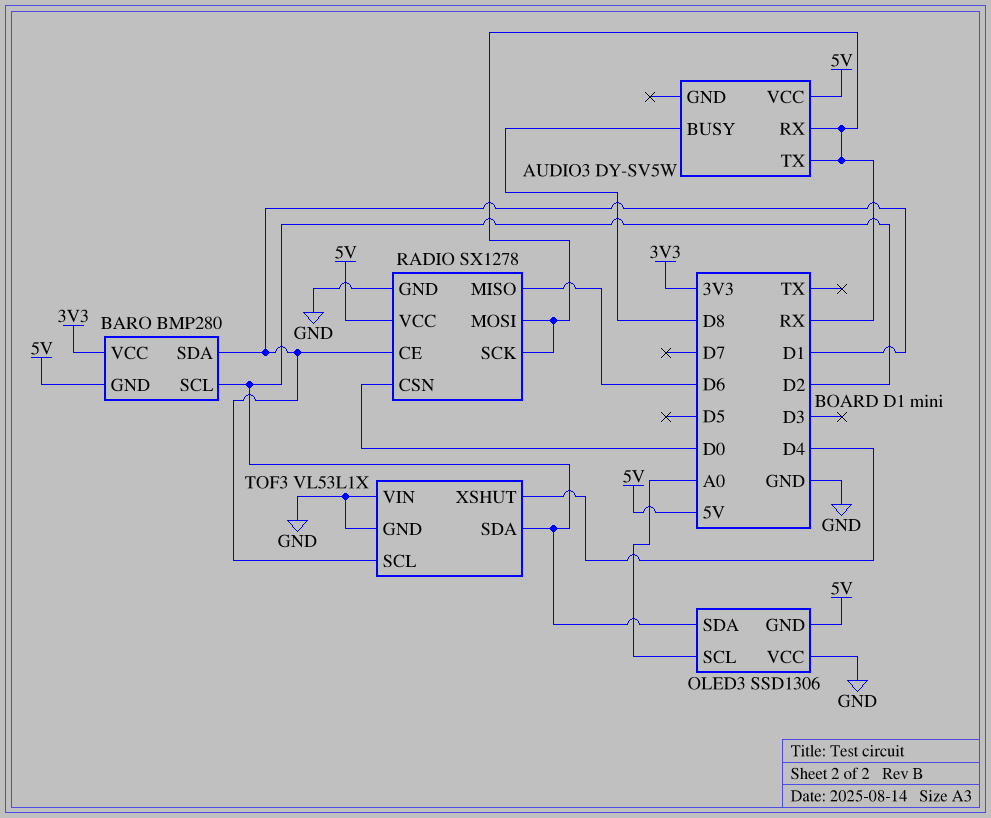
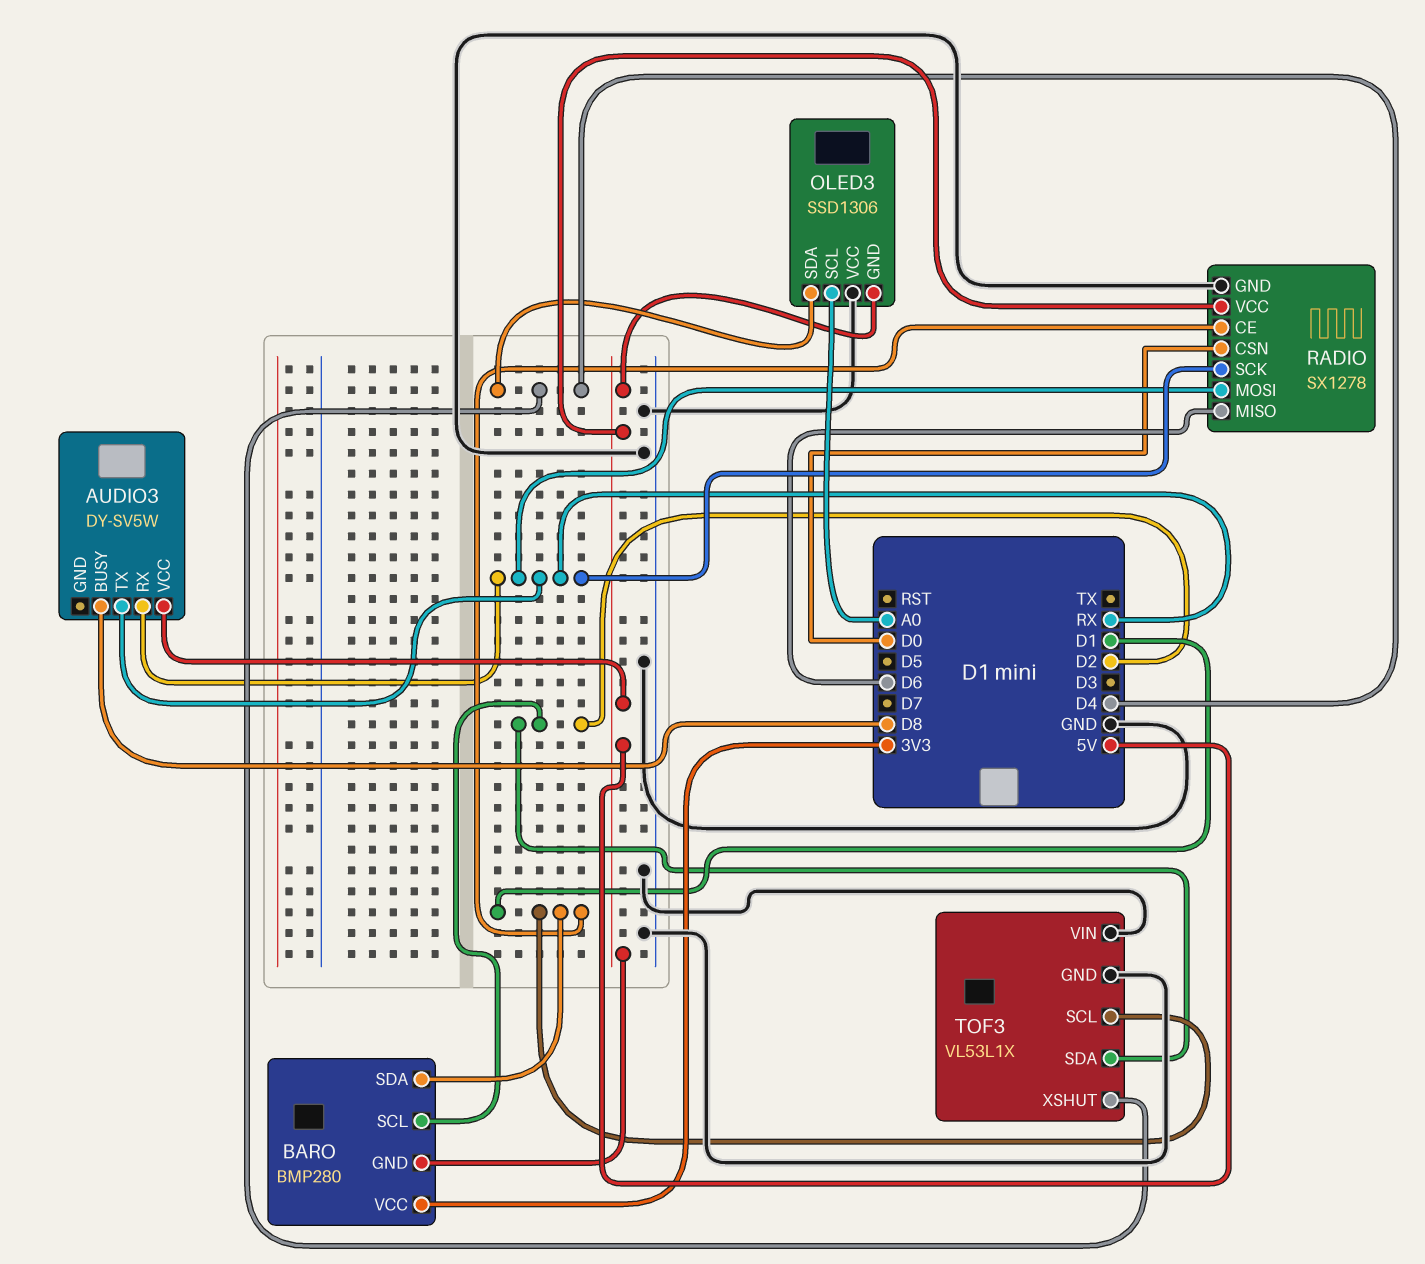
OLED3 pin SDA: D2 -> D4

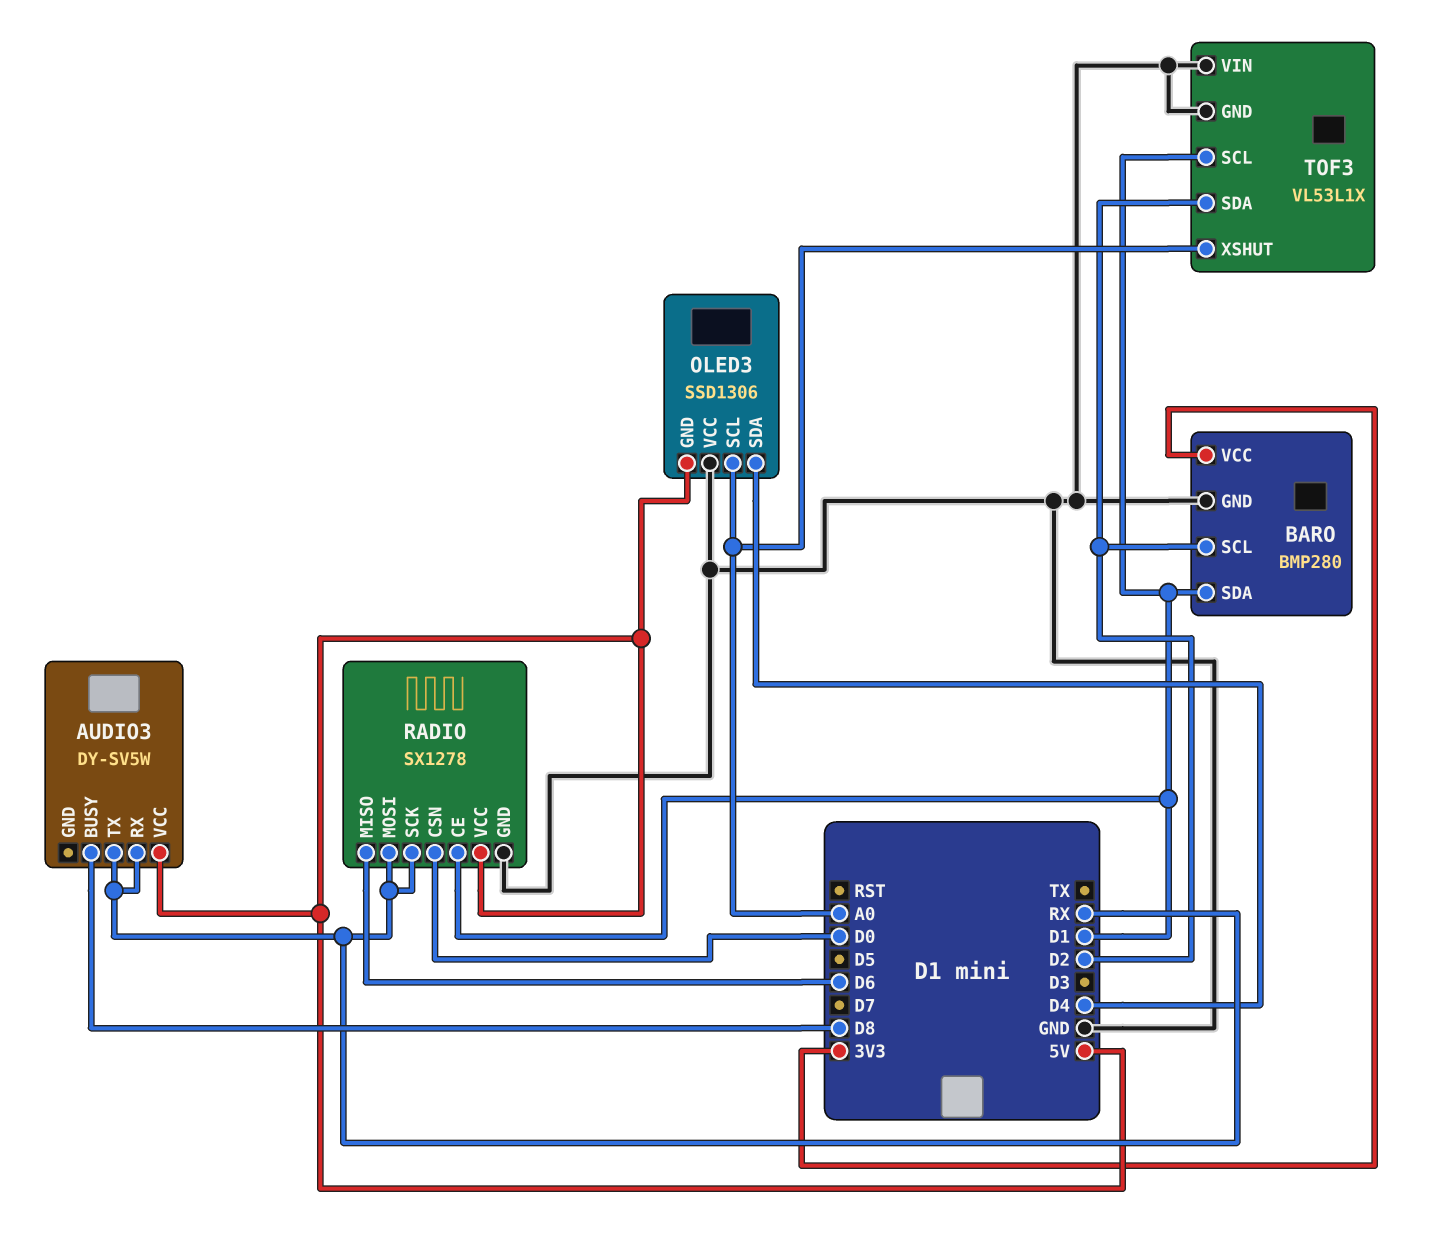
BARO pin GND: 5V -> GND
TOF3 pin XSHUT: D4 -> A0

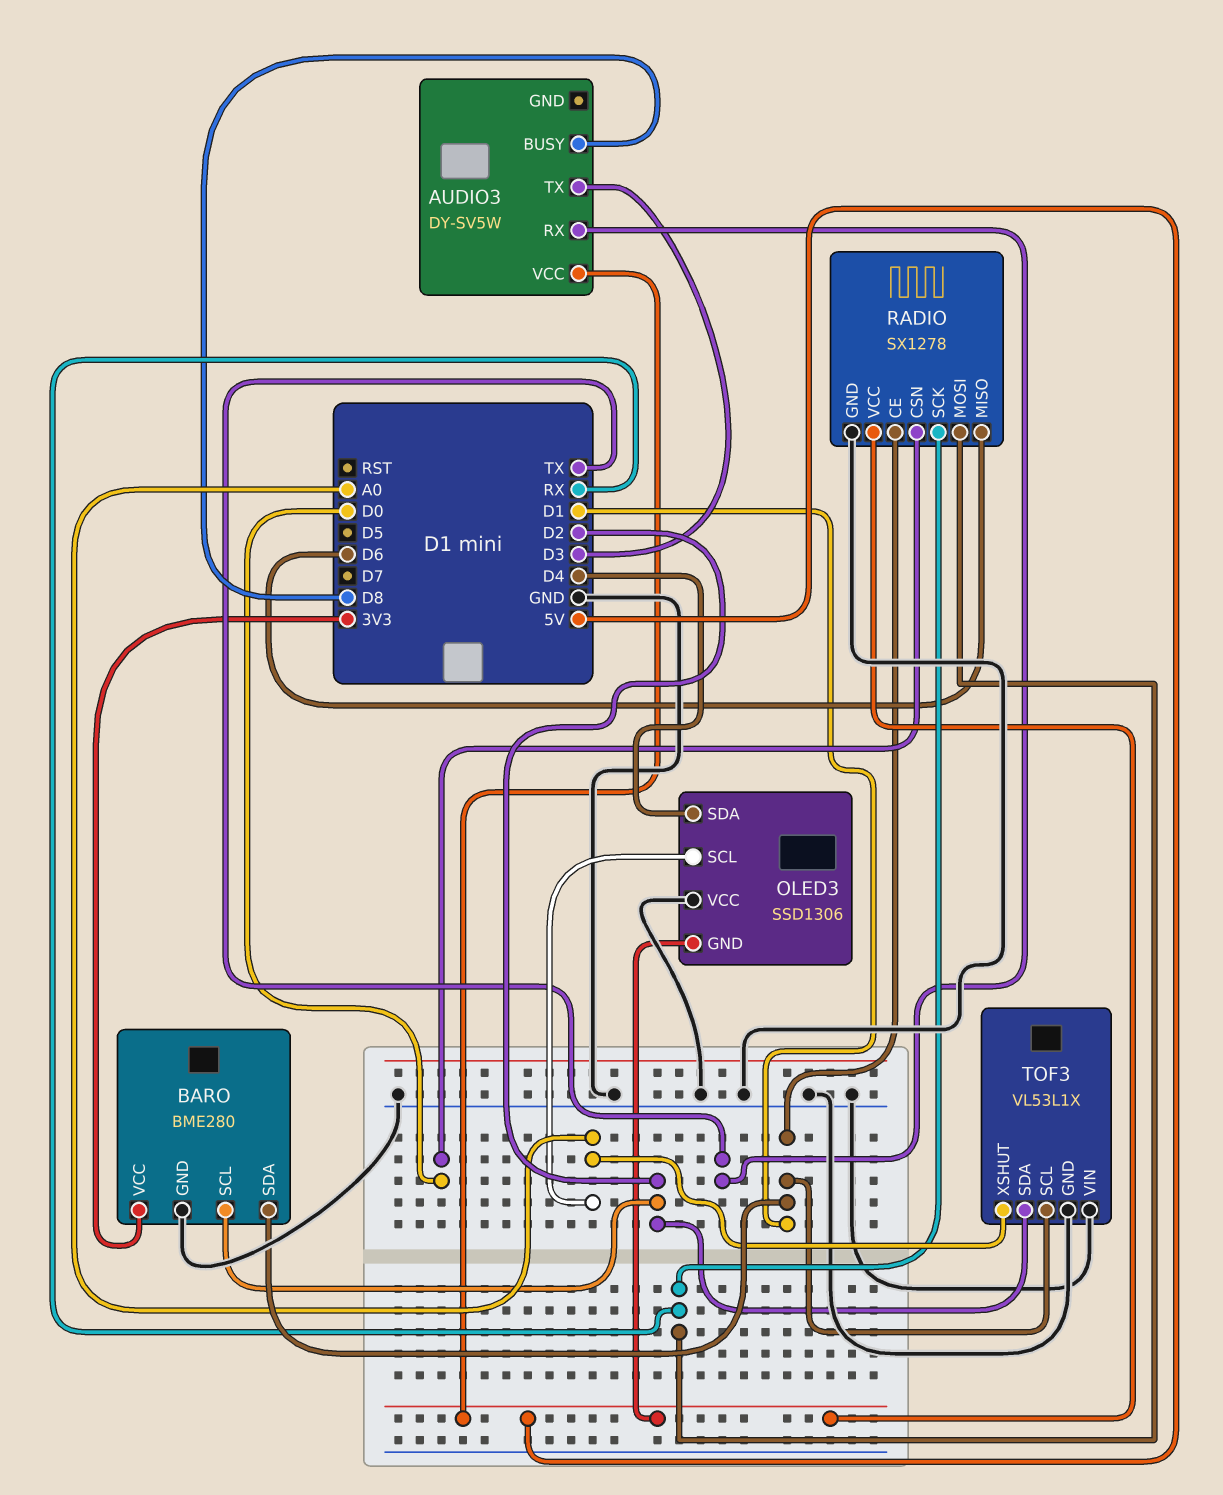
AUDIO3 pin RX: RX -> TX
AUDIO3 pin TX: RX -> D3
BARO: BMP280 -> BME280

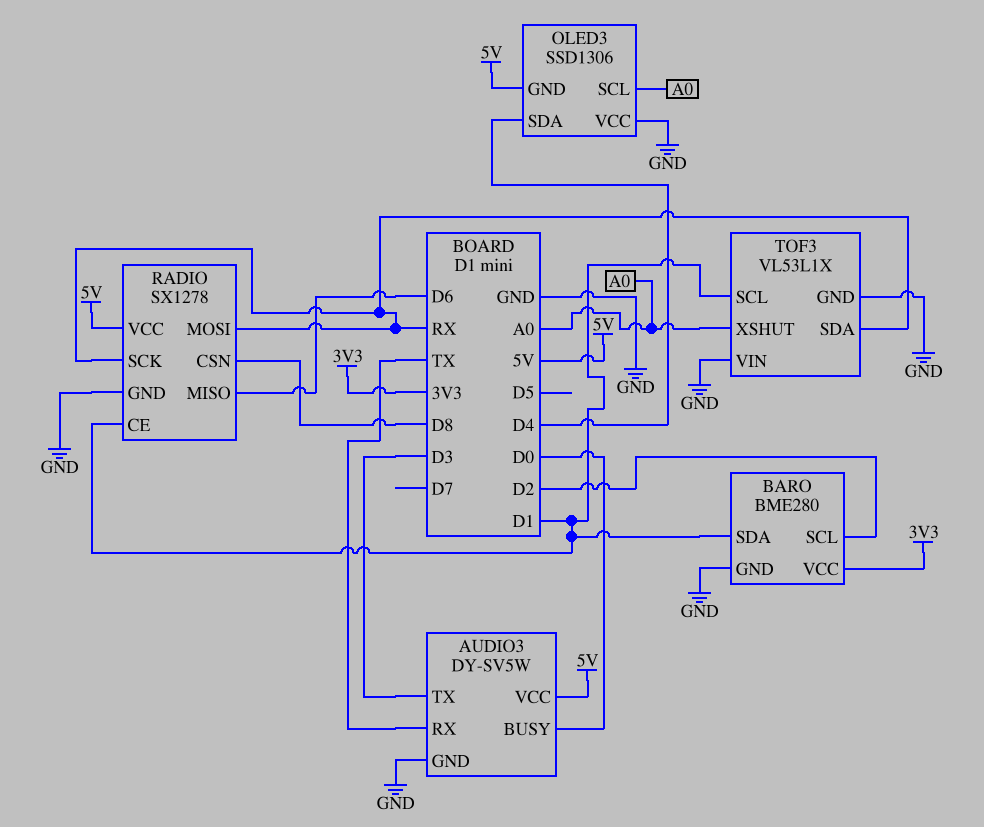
AUDIO3 pin BUSY: D8 -> D0
AUDIO3 pin GND: none -> GND
RADIO pin CSN: D0 -> D8
TOF3 pin SDA: D2 -> RX

